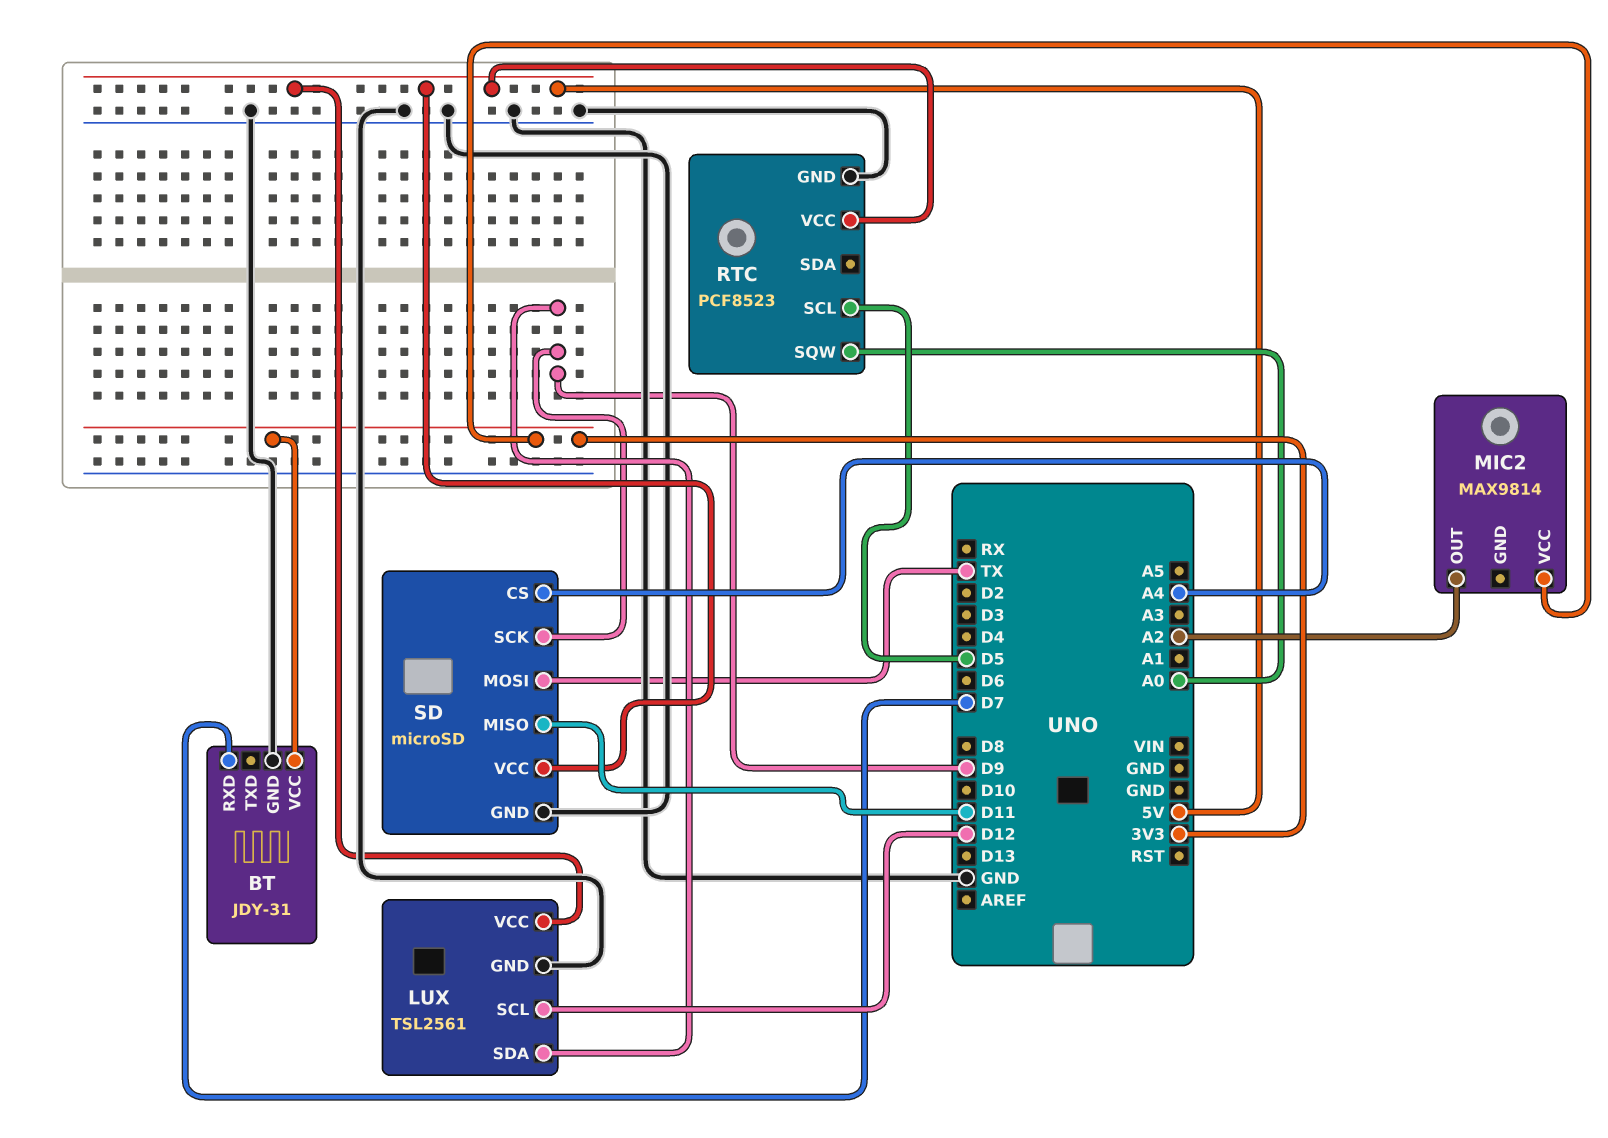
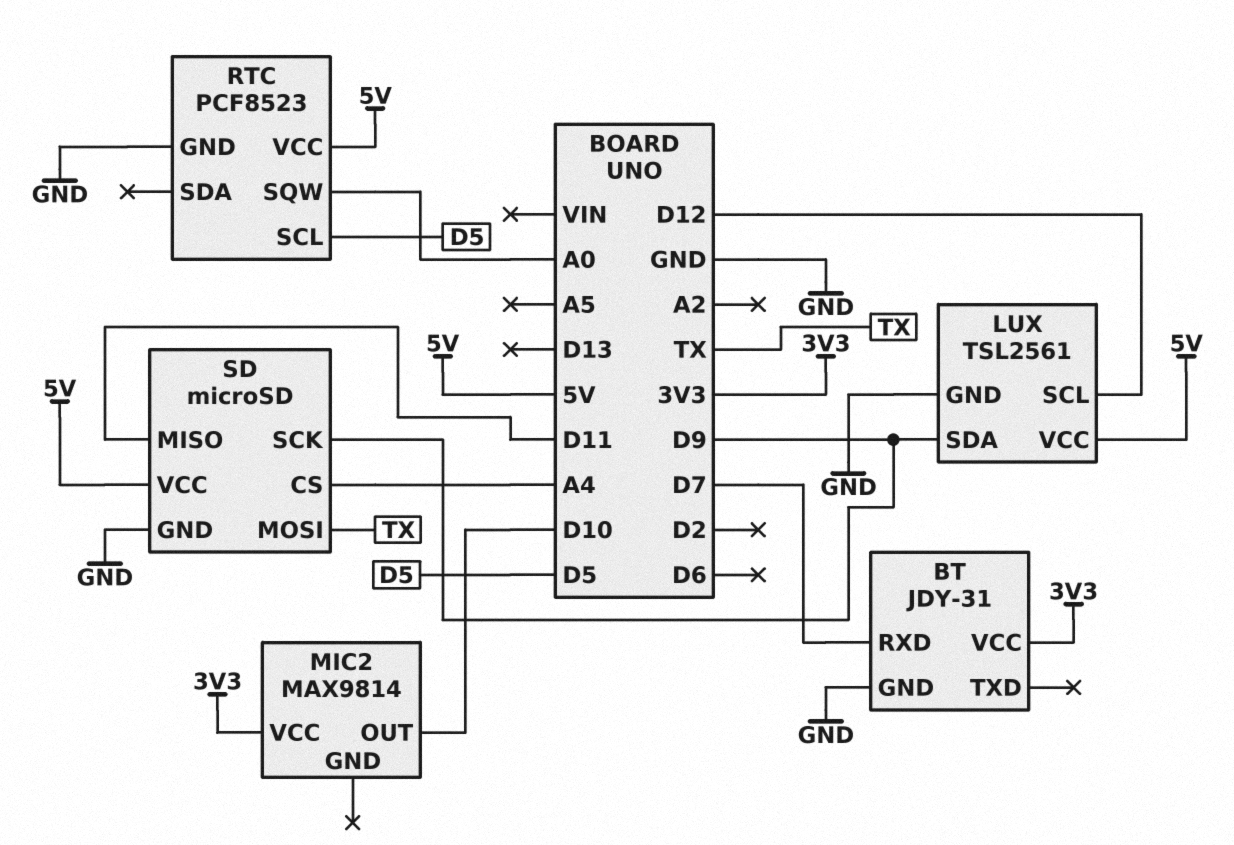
MIC2 pin OUT: A2 -> D10

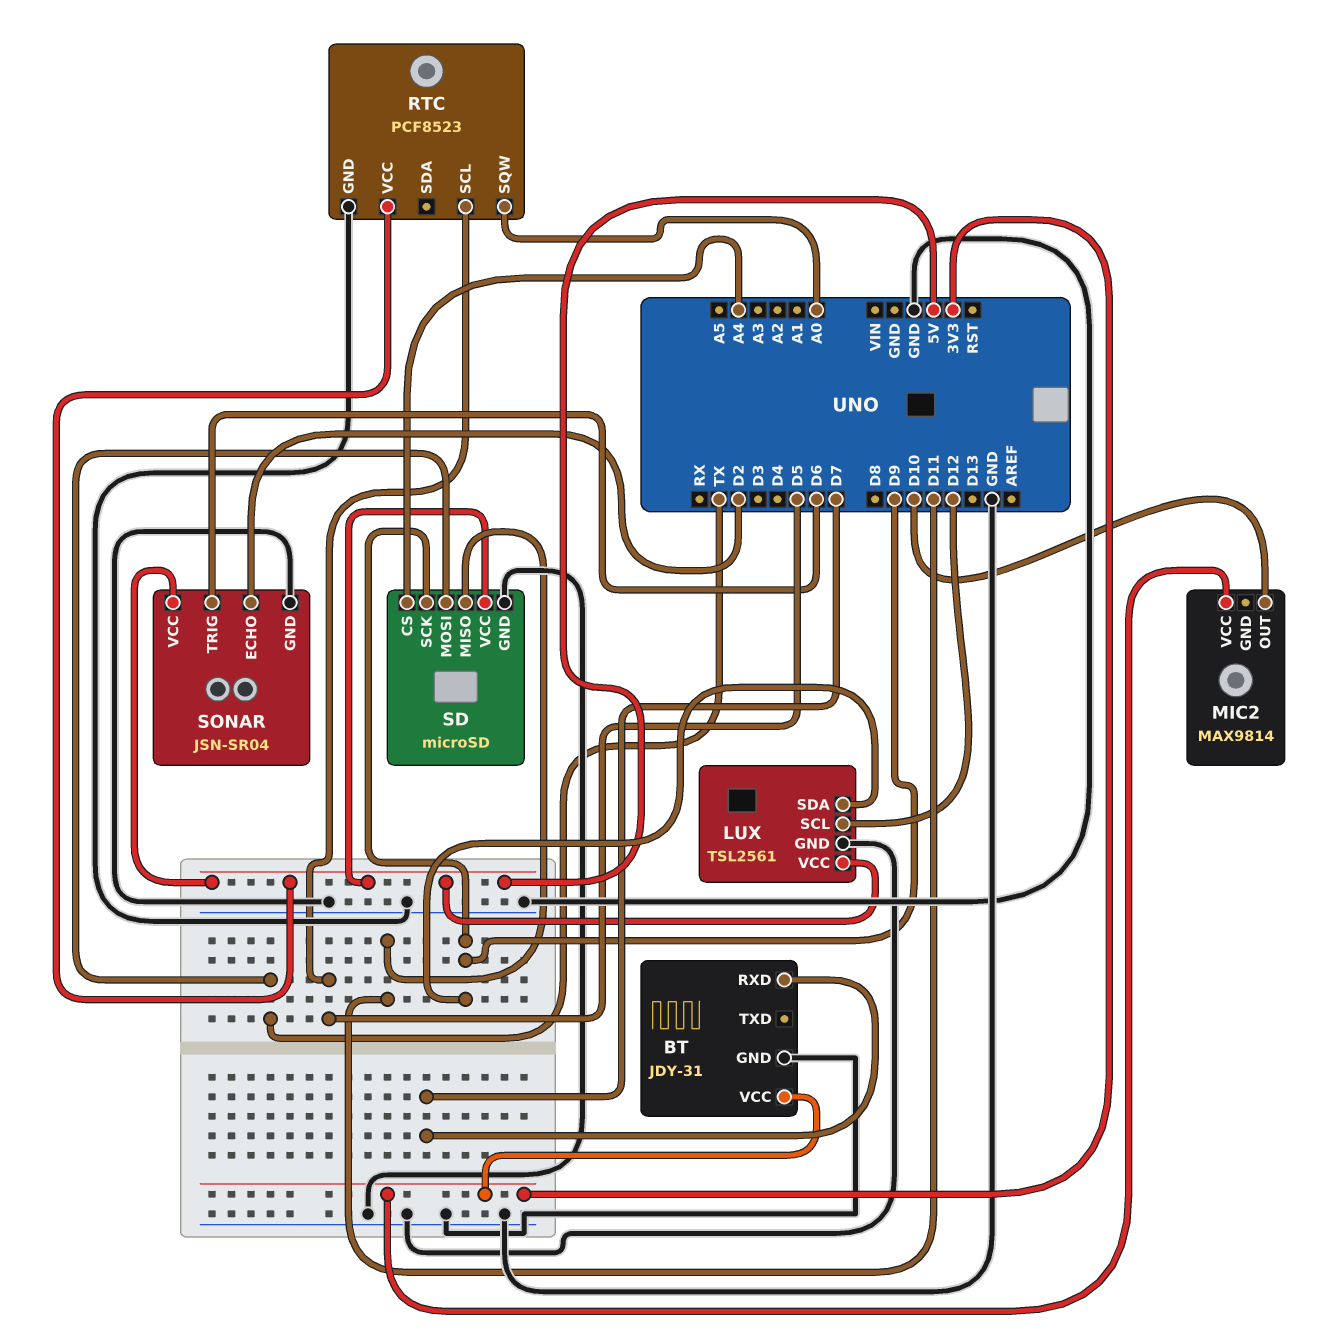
SONAR: none -> JSN-SR04
SONAR pin ECHO: none -> D2
SONAR pin GND: none -> GND
SONAR pin TRIG: none -> D6
SONAR pin VCC: none -> 5V

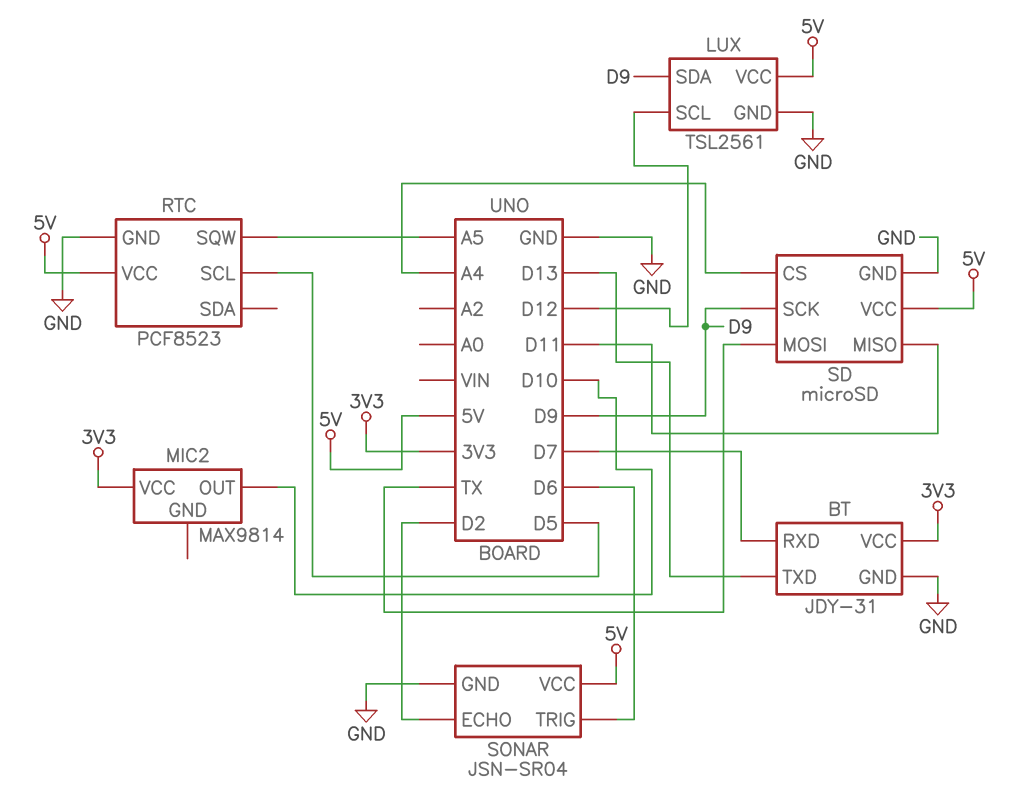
BT pin TXD: none -> D13
RTC pin SQW: A0 -> A5

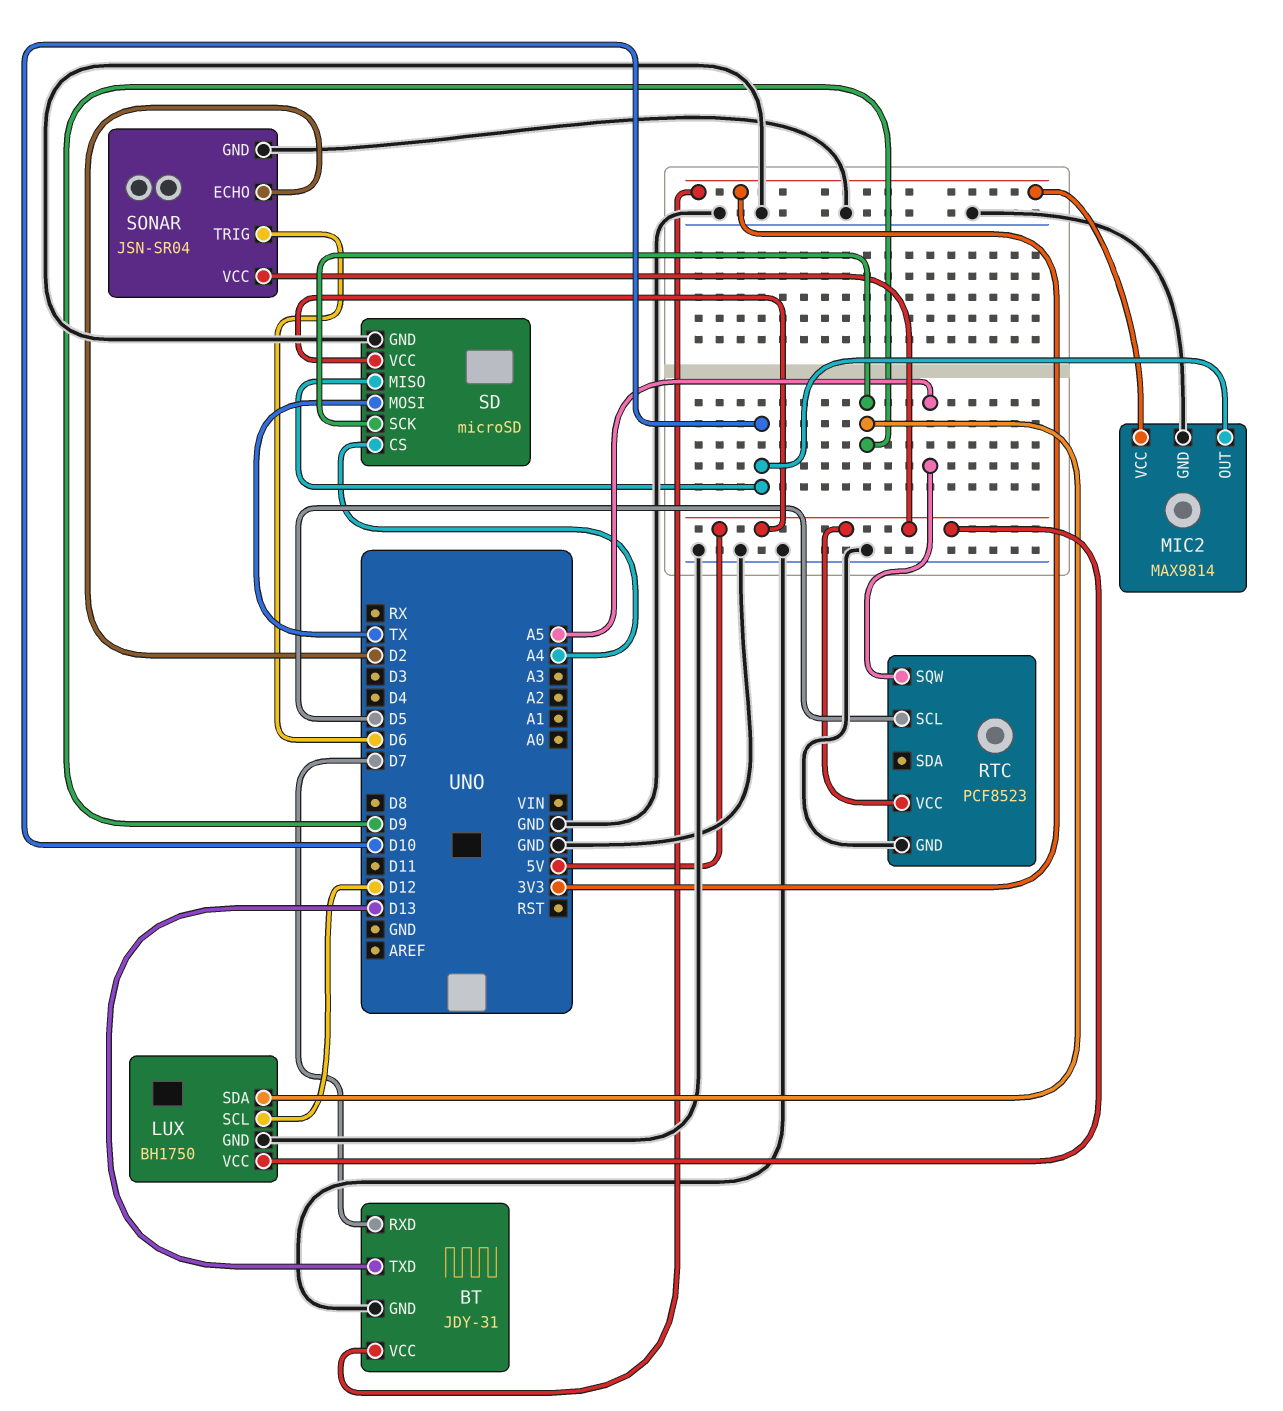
LUX: TSL2561 -> BH1750
MIC2 pin GND: none -> GND
SD pin MISO: D11 -> D10

